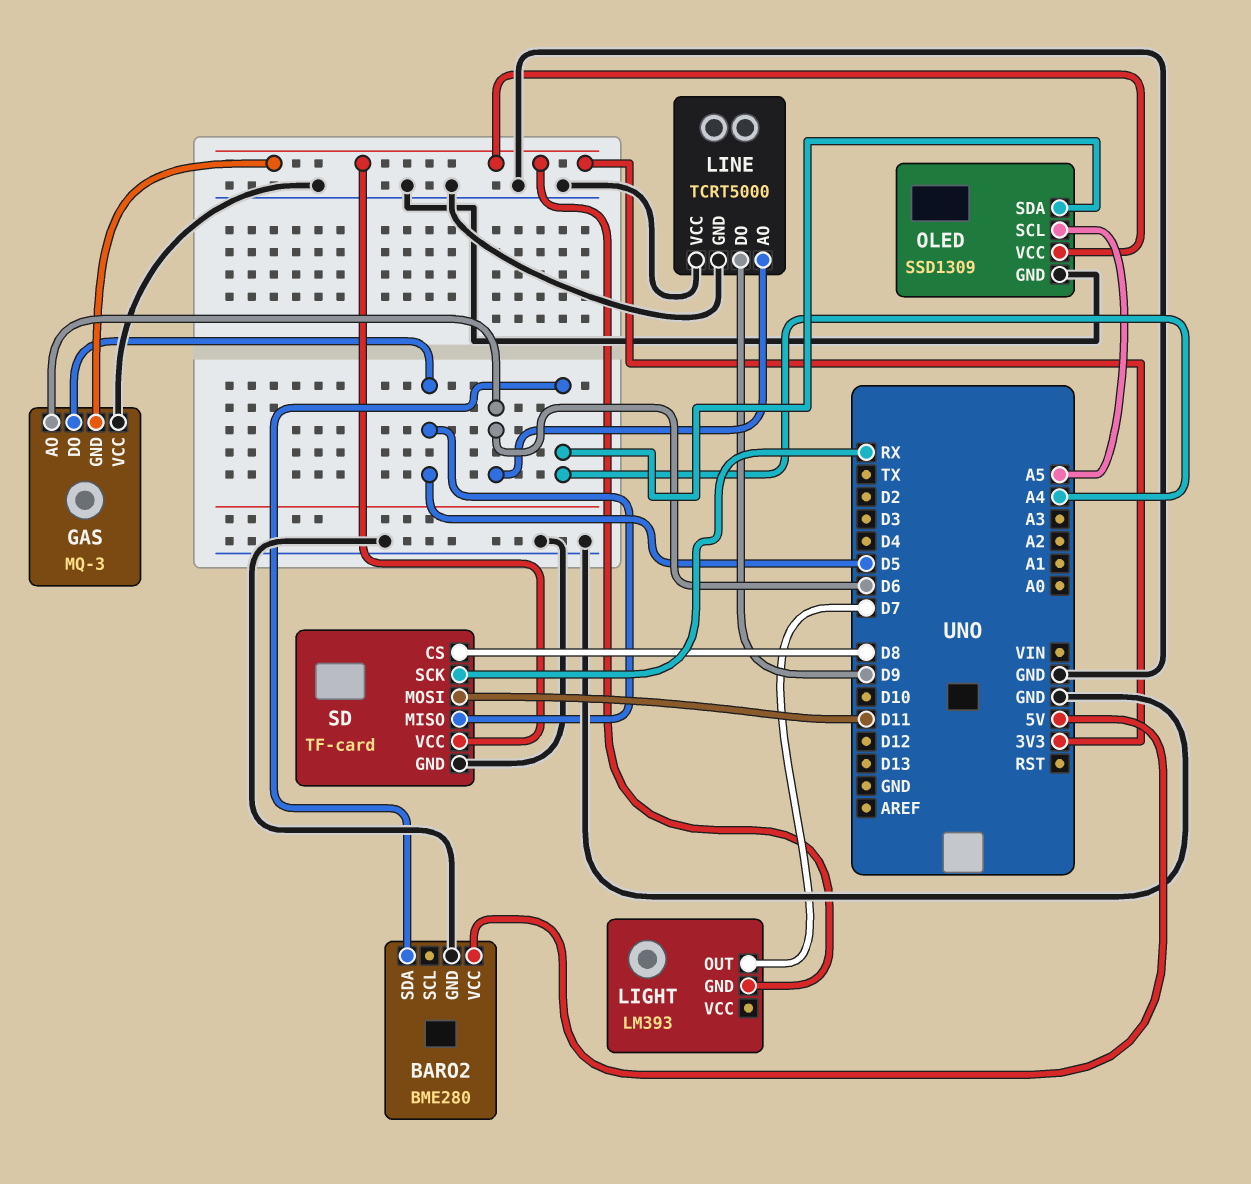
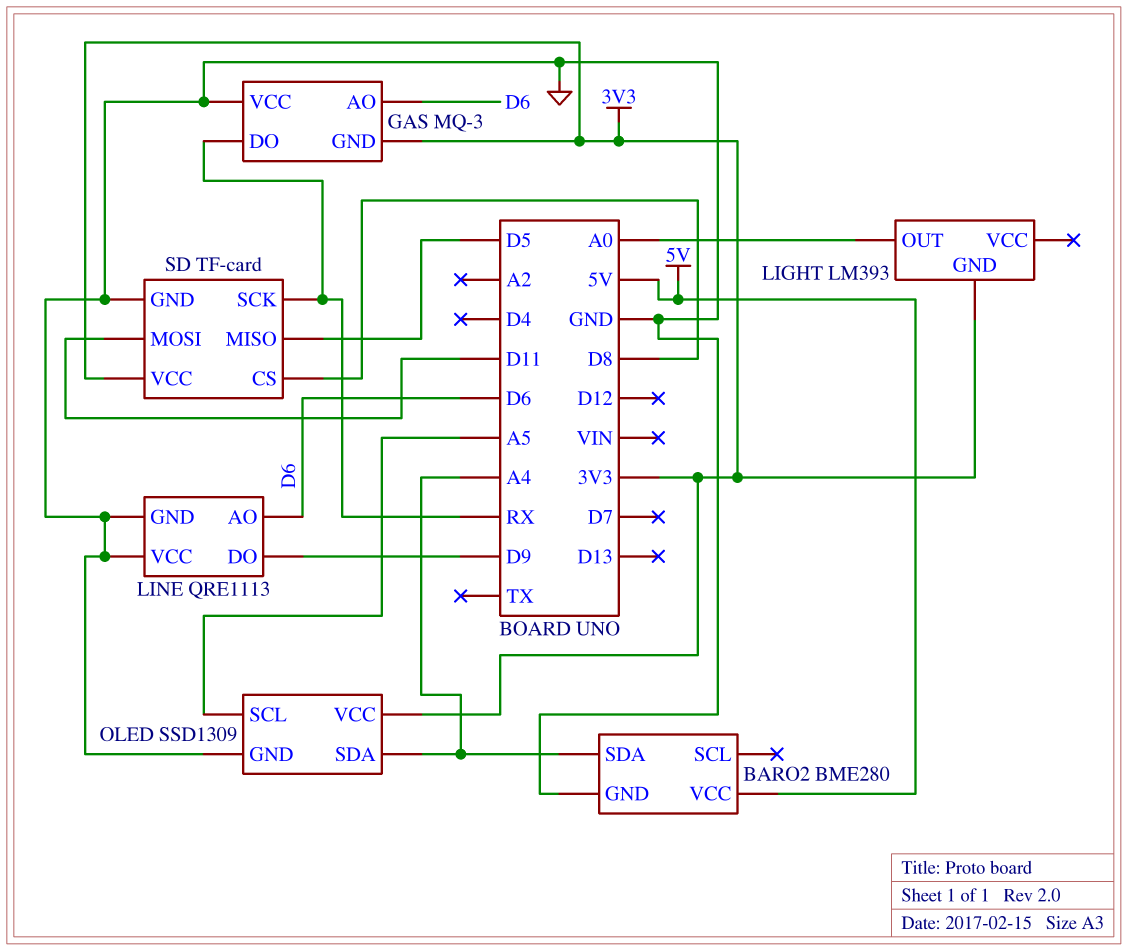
GAS pin DO: D5 -> RX
LIGHT pin OUT: D7 -> A0
LINE: TCRT5000 -> QRE1113

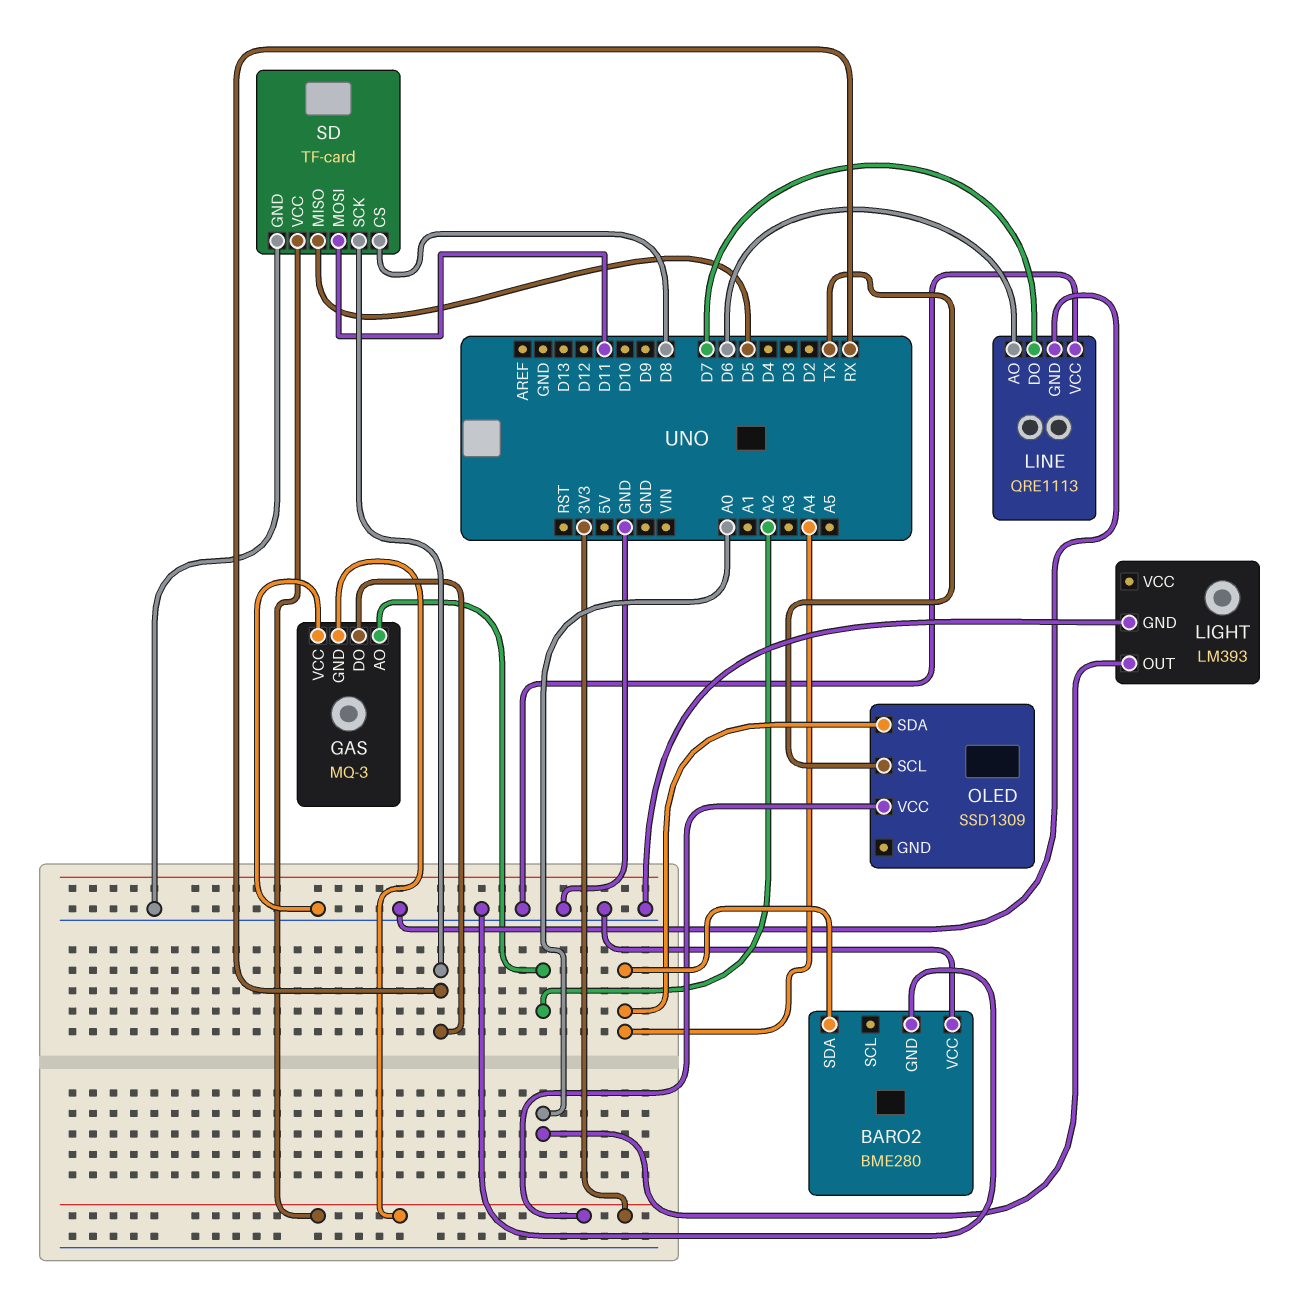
BARO2 pin VCC: 5V -> GND
GAS pin AO: D6 -> A2
LIGHT pin GND: 3V3 -> GND
LINE pin DO: D9 -> D7
OLED pin GND: GND -> none
OLED pin SCL: A5 -> TX

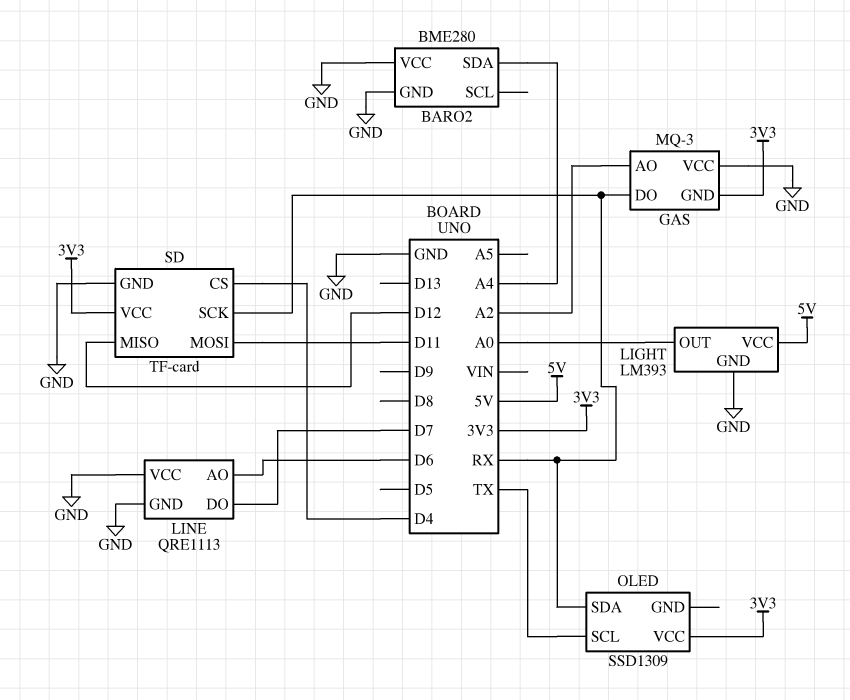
LIGHT pin VCC: none -> 5V
OLED pin SDA: A4 -> RX
SD pin CS: D8 -> D4
SD pin MISO: D5 -> D12

